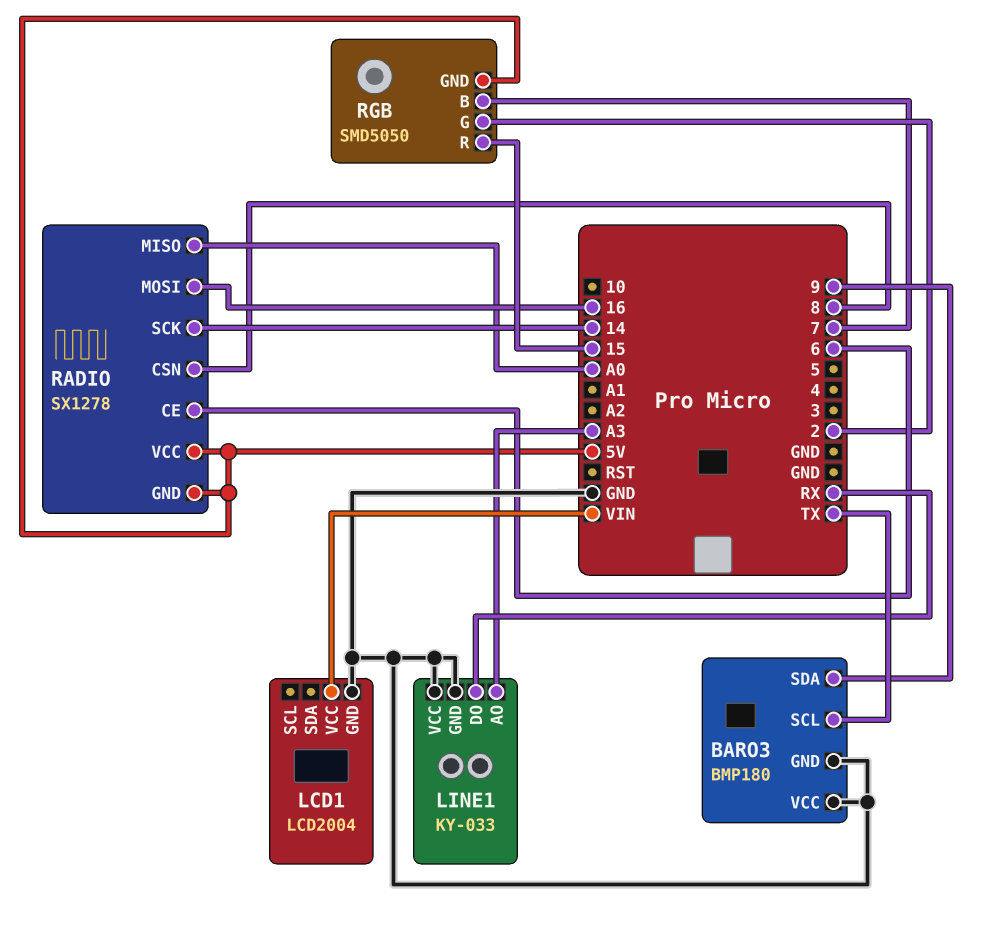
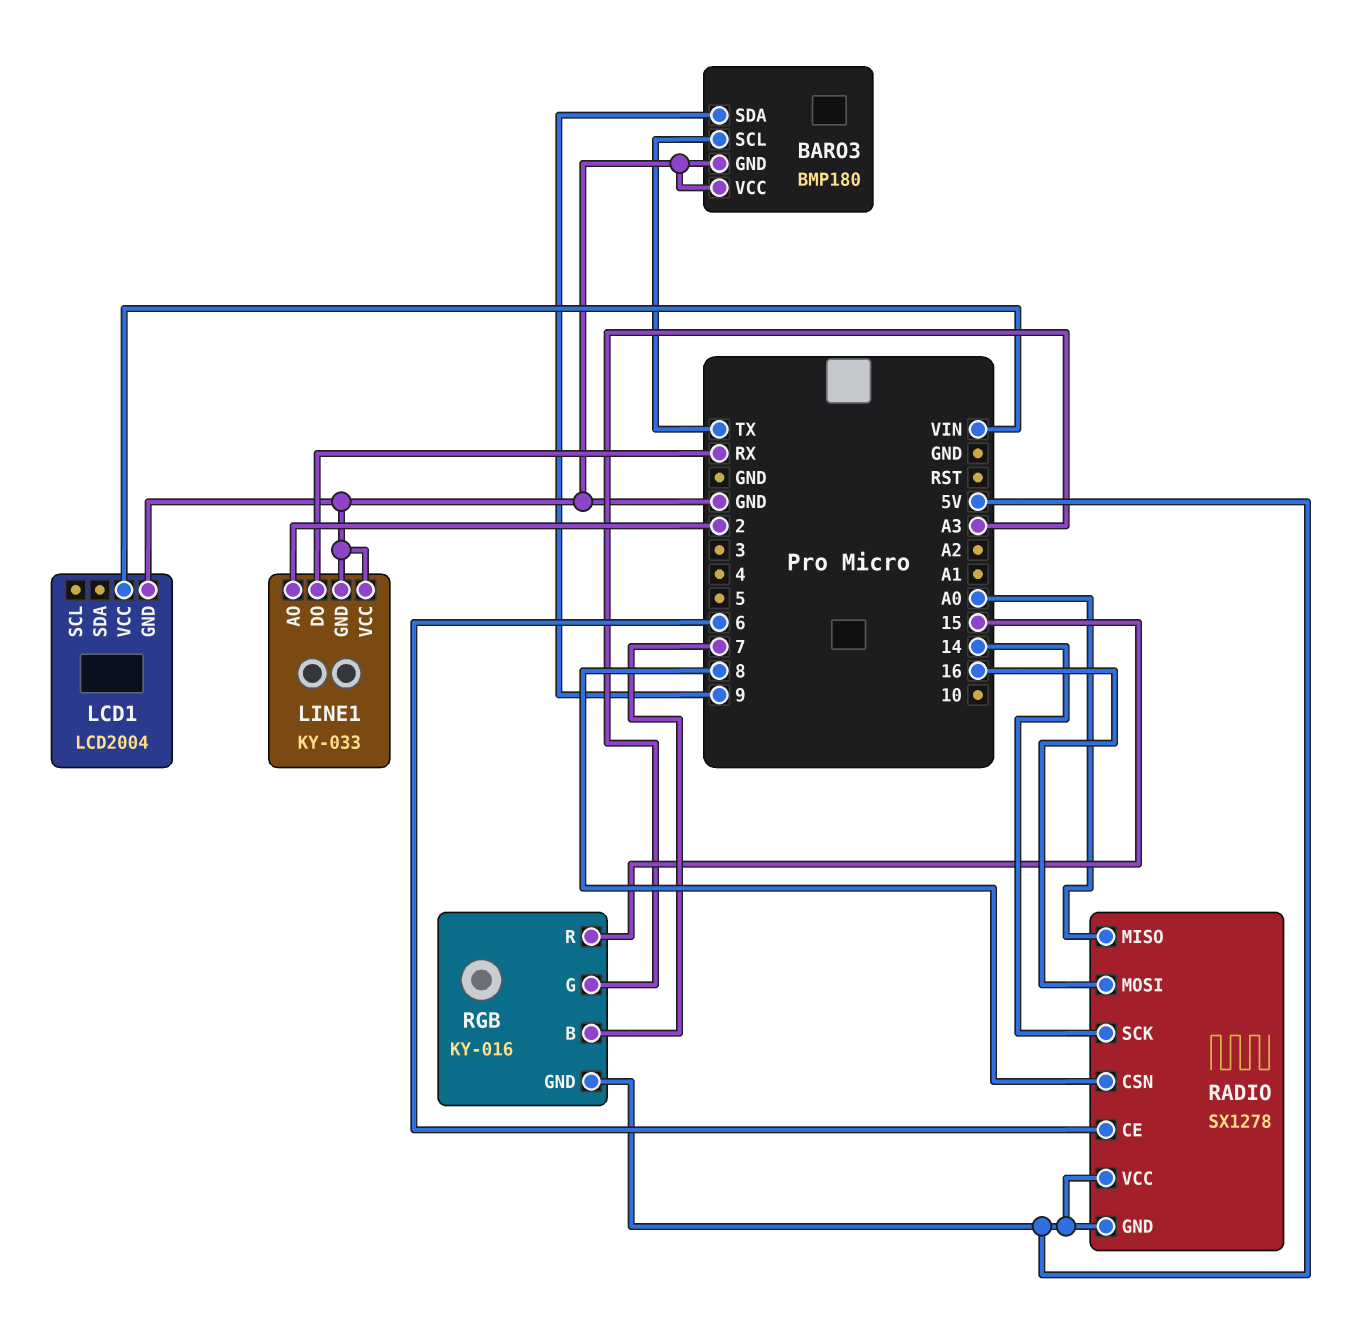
LINE1 pin AO: A3 -> 2
RGB: SMD5050 -> KY-016
RGB pin G: 2 -> A3

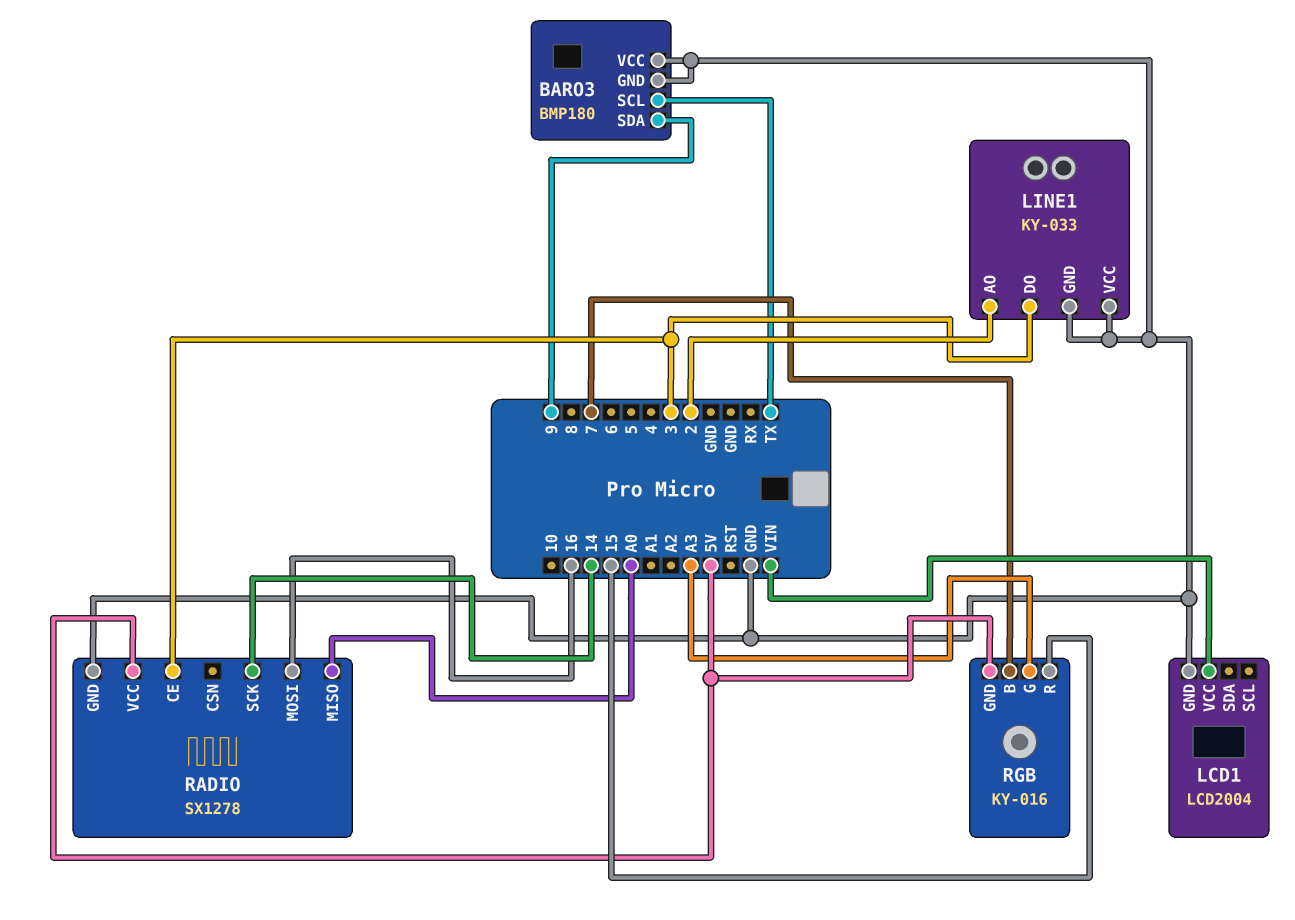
LINE1 pin DO: RX -> 3
RADIO pin CE: 6 -> 3
RADIO pin CSN: 8 -> none
RADIO pin GND: 5V -> GND

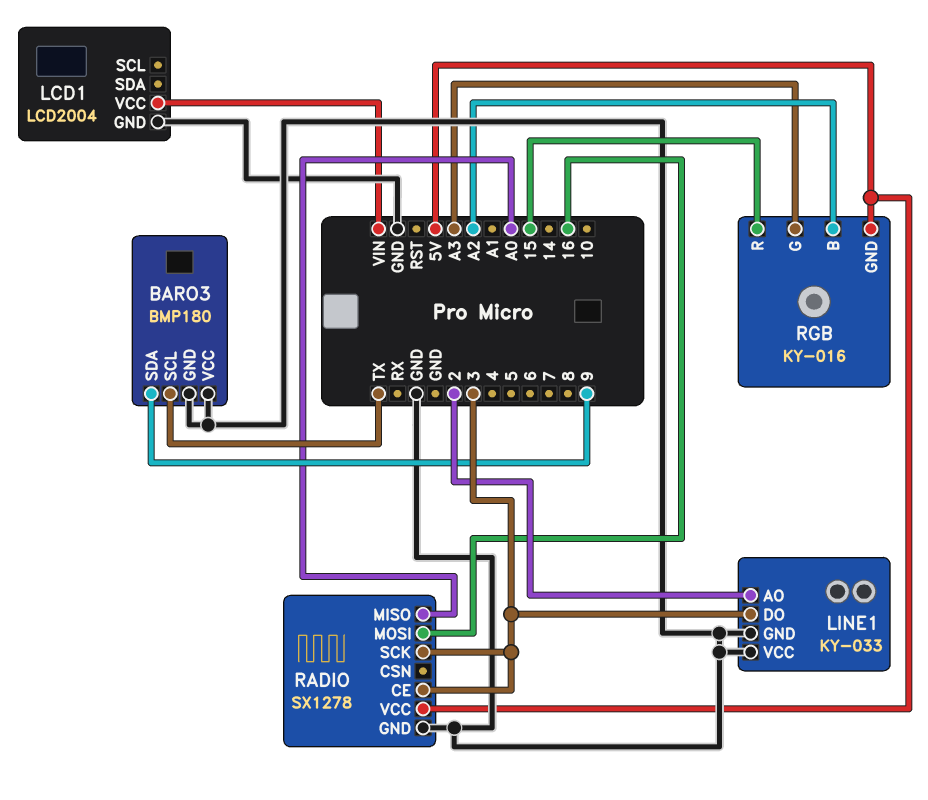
RADIO pin SCK: 14 -> 3
RGB pin B: 7 -> A2

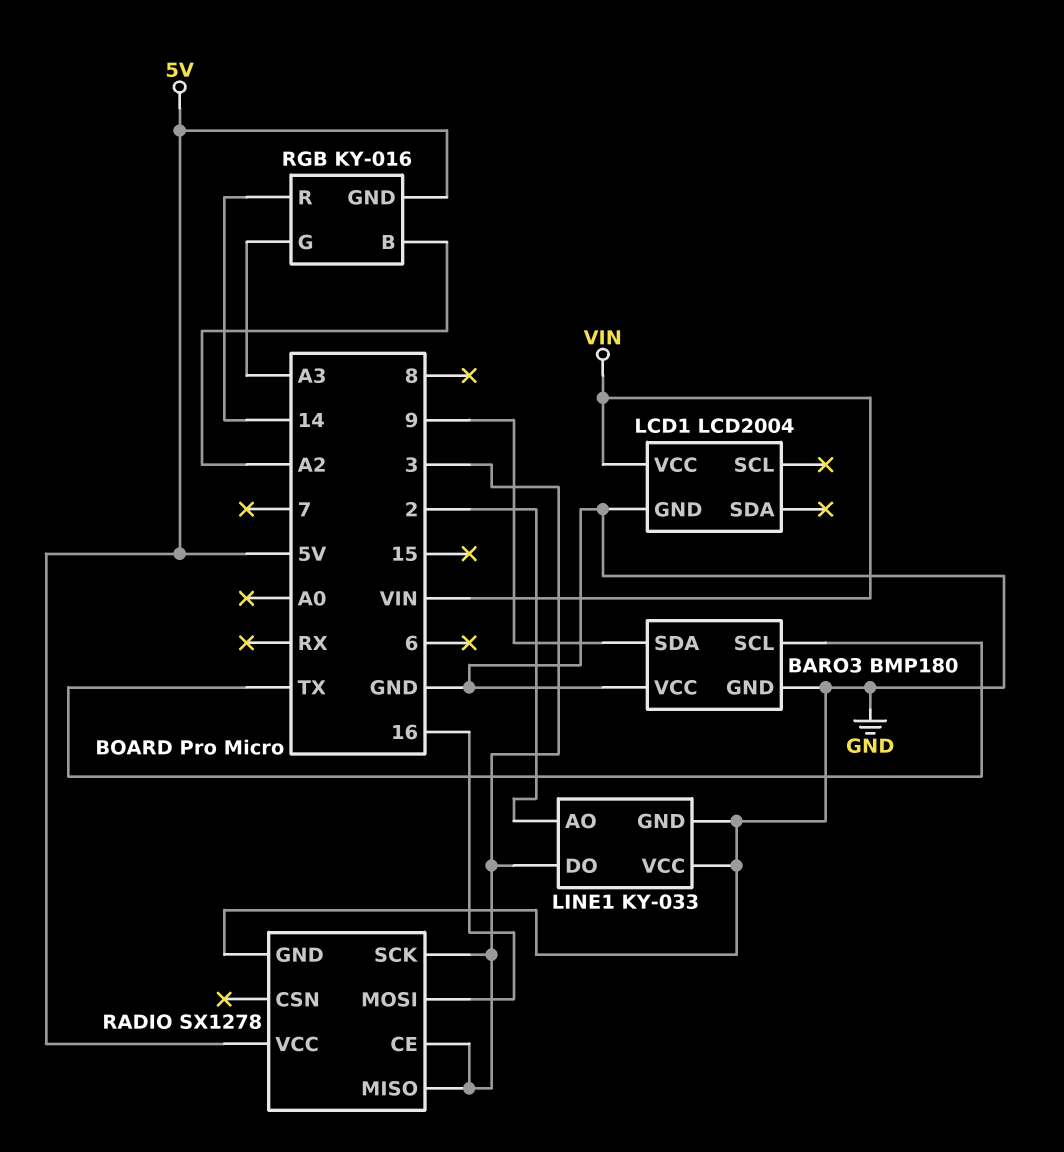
RADIO pin MISO: A0 -> 3
RGB pin R: 15 -> 14

